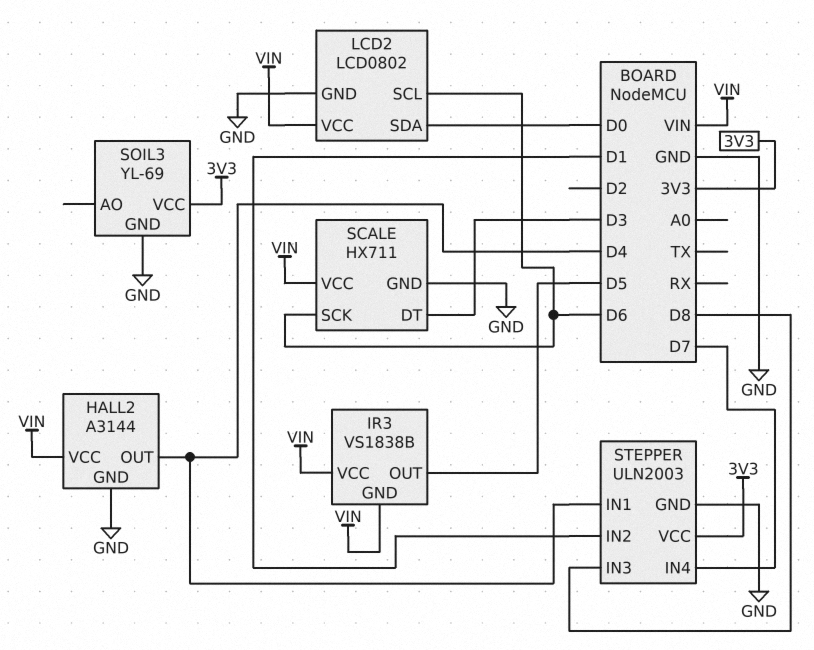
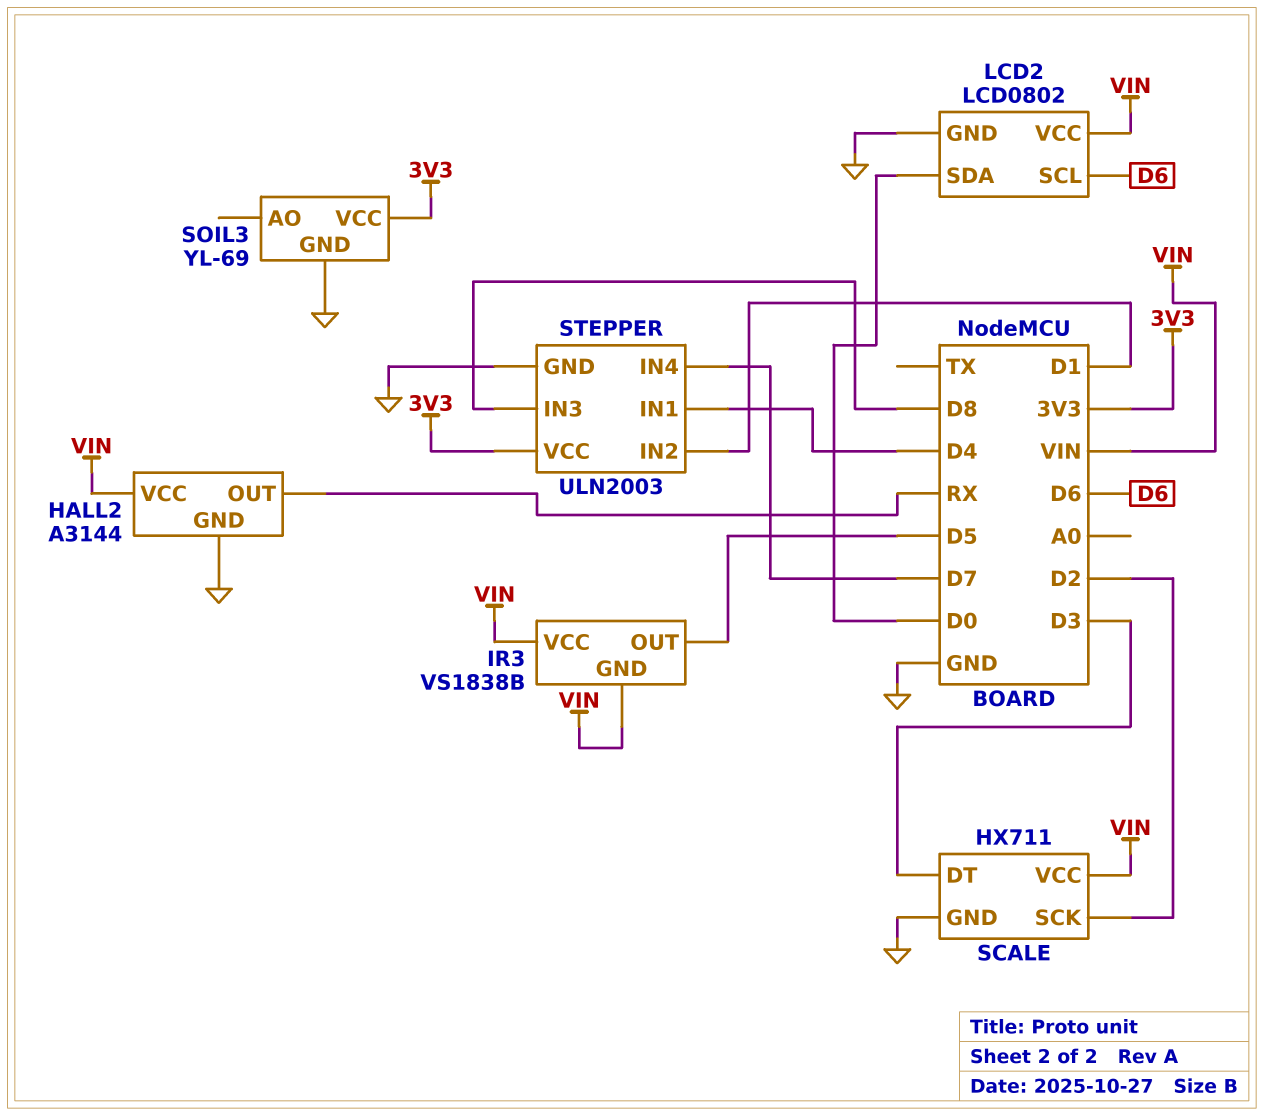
HALL2 pin OUT: D4 -> RX
SCALE pin SCK: D6 -> D2

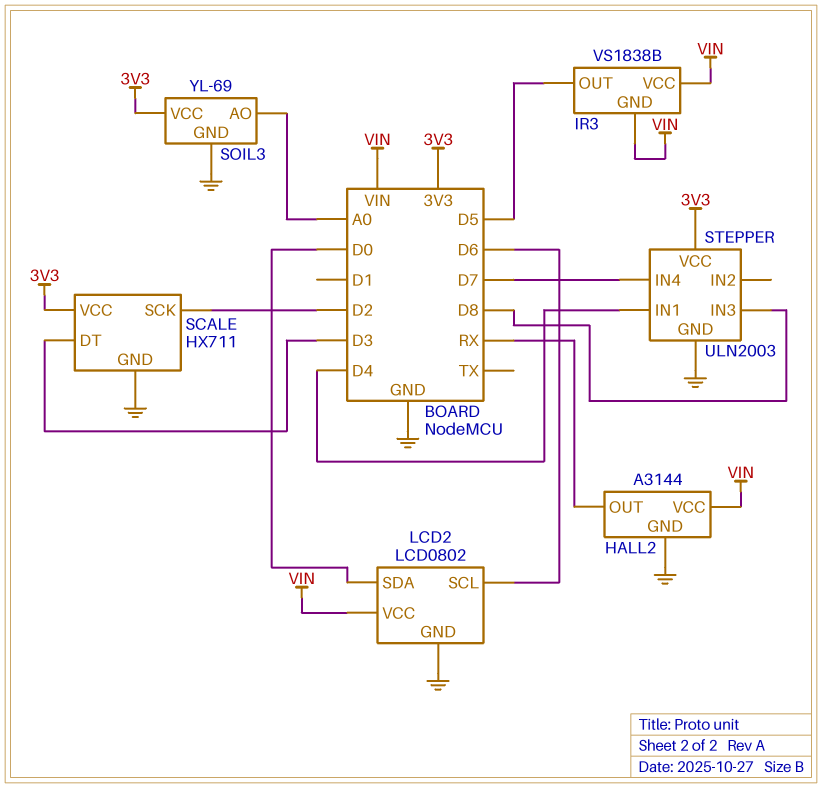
SCALE pin VCC: VIN -> 3V3
SOIL3 pin AO: none -> A0
STEPPER pin IN2: D1 -> none

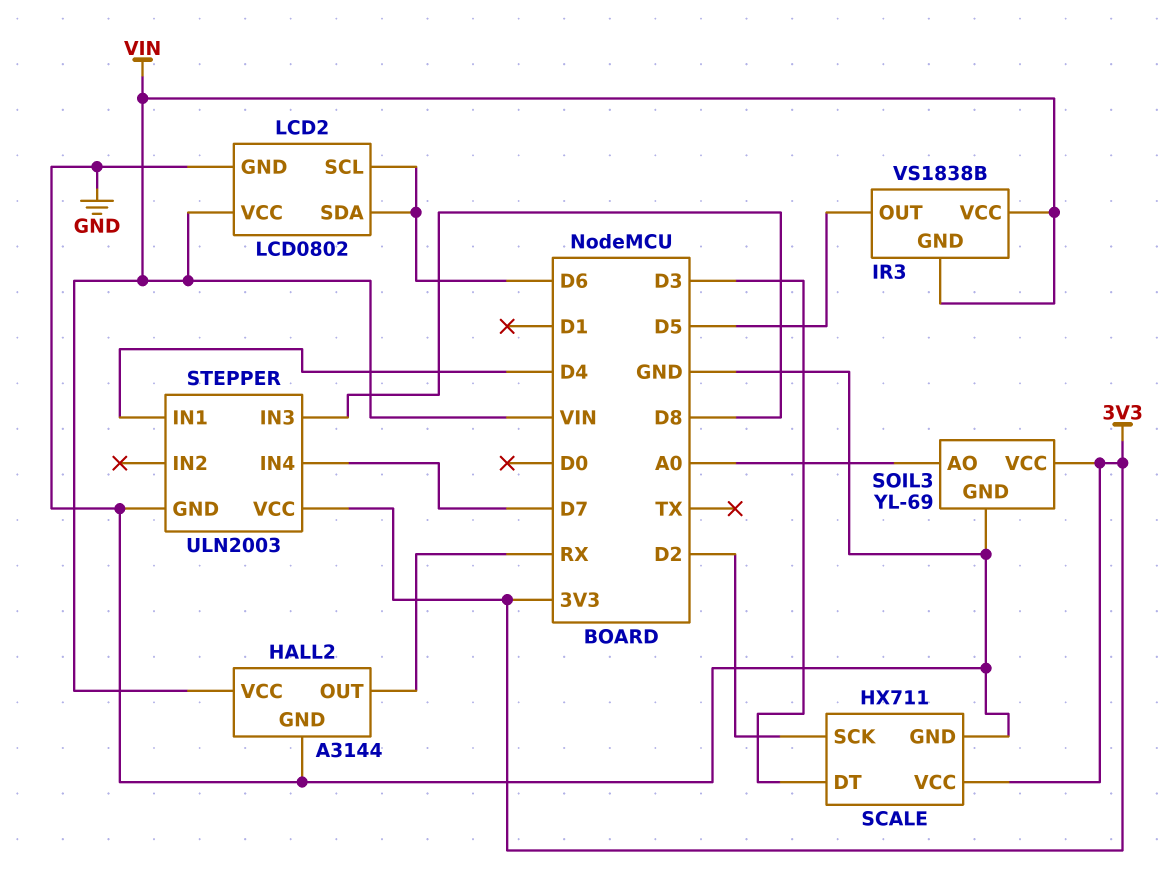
LCD2 pin SDA: D0 -> D6

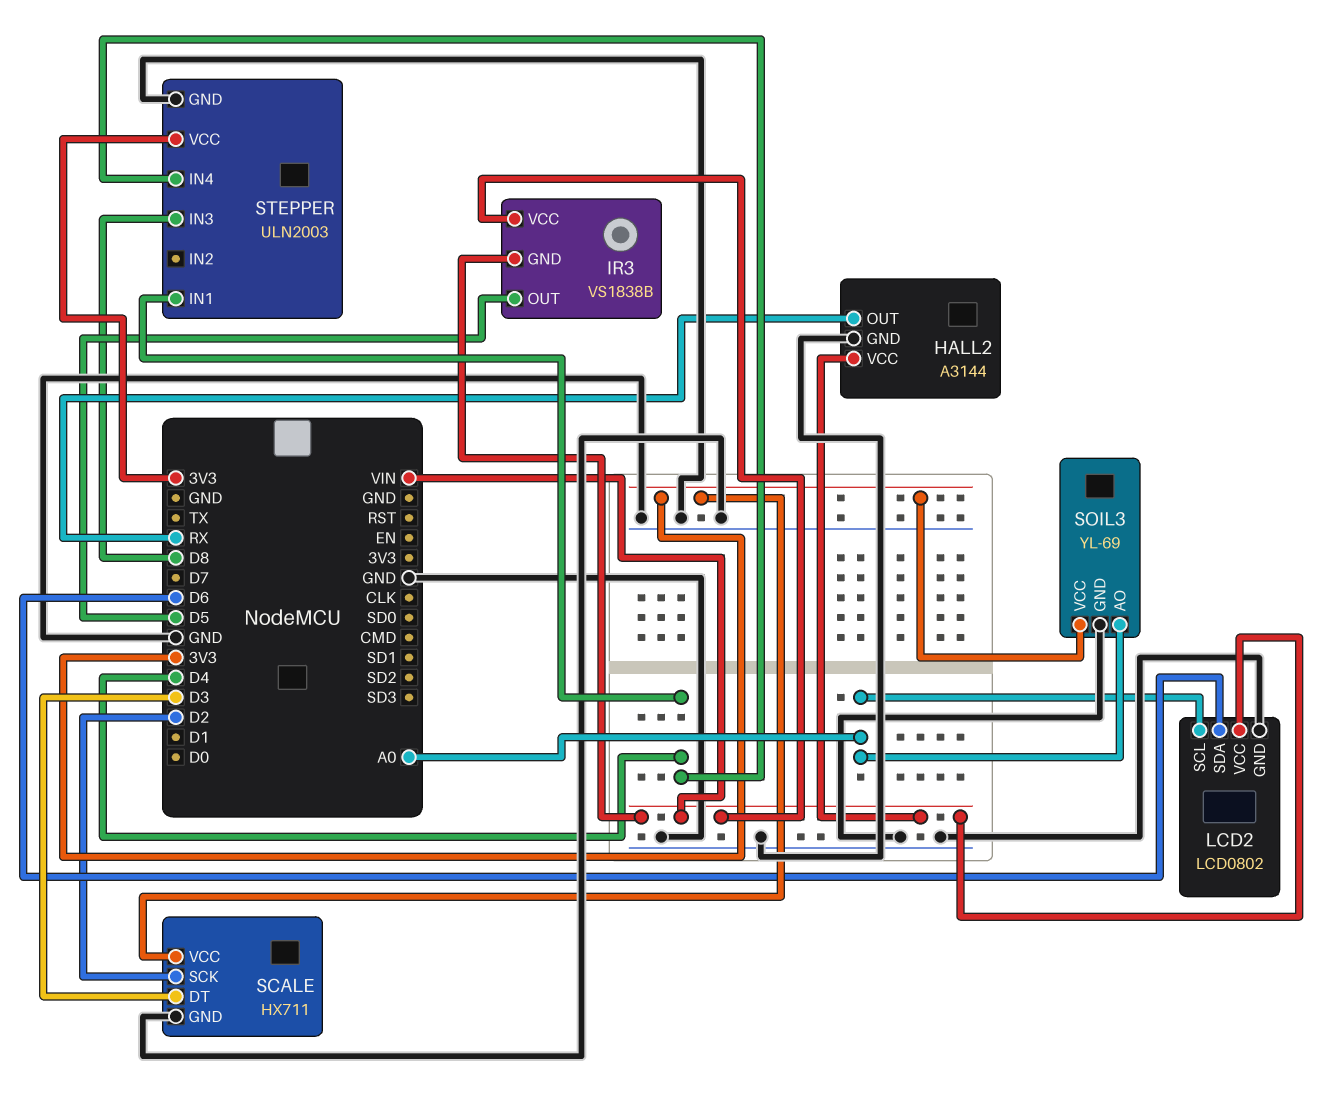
LCD2 pin SCL: D6 -> A0
STEPPER pin IN4: D7 -> D4

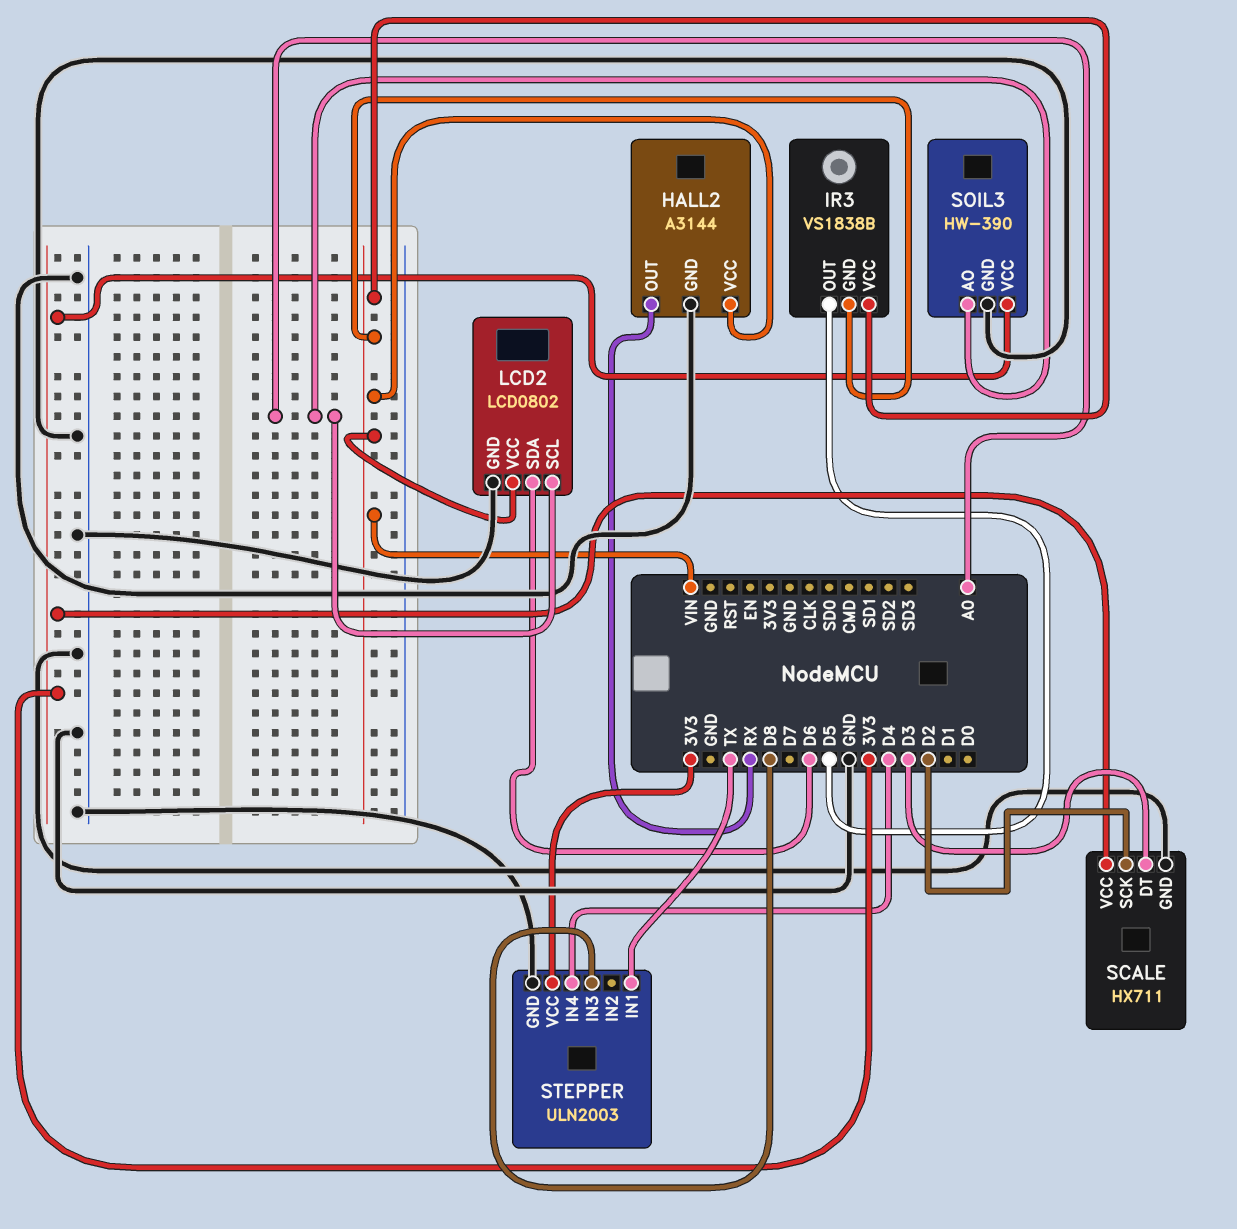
SOIL3: YL-69 -> HW-390
STEPPER pin IN1: D4 -> TX

